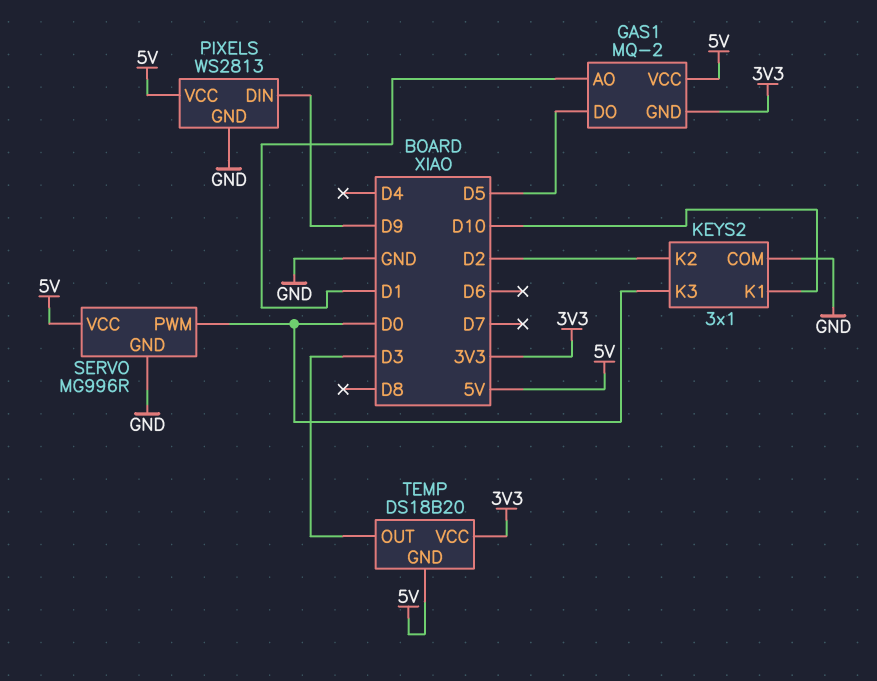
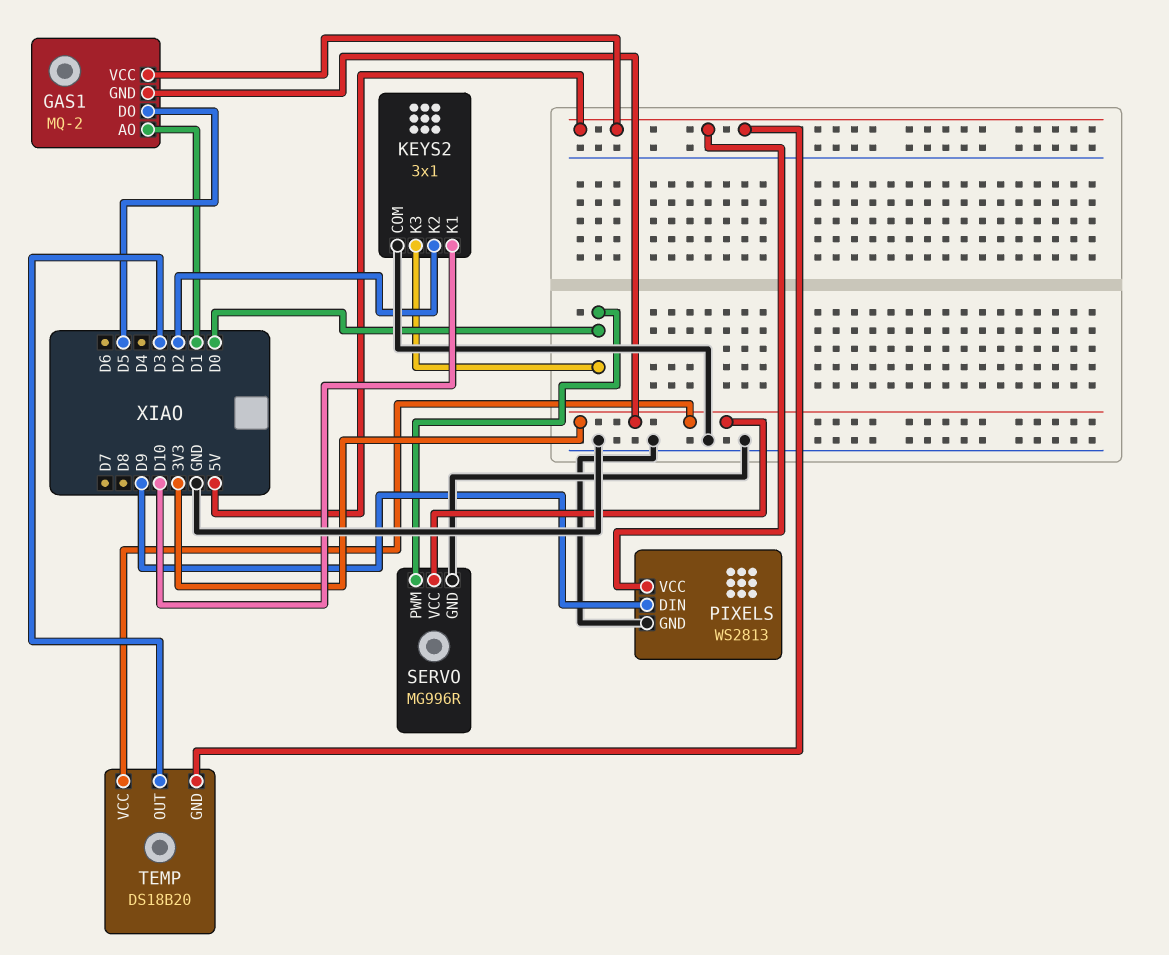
SERVO pin VCC: 5V -> 3V3

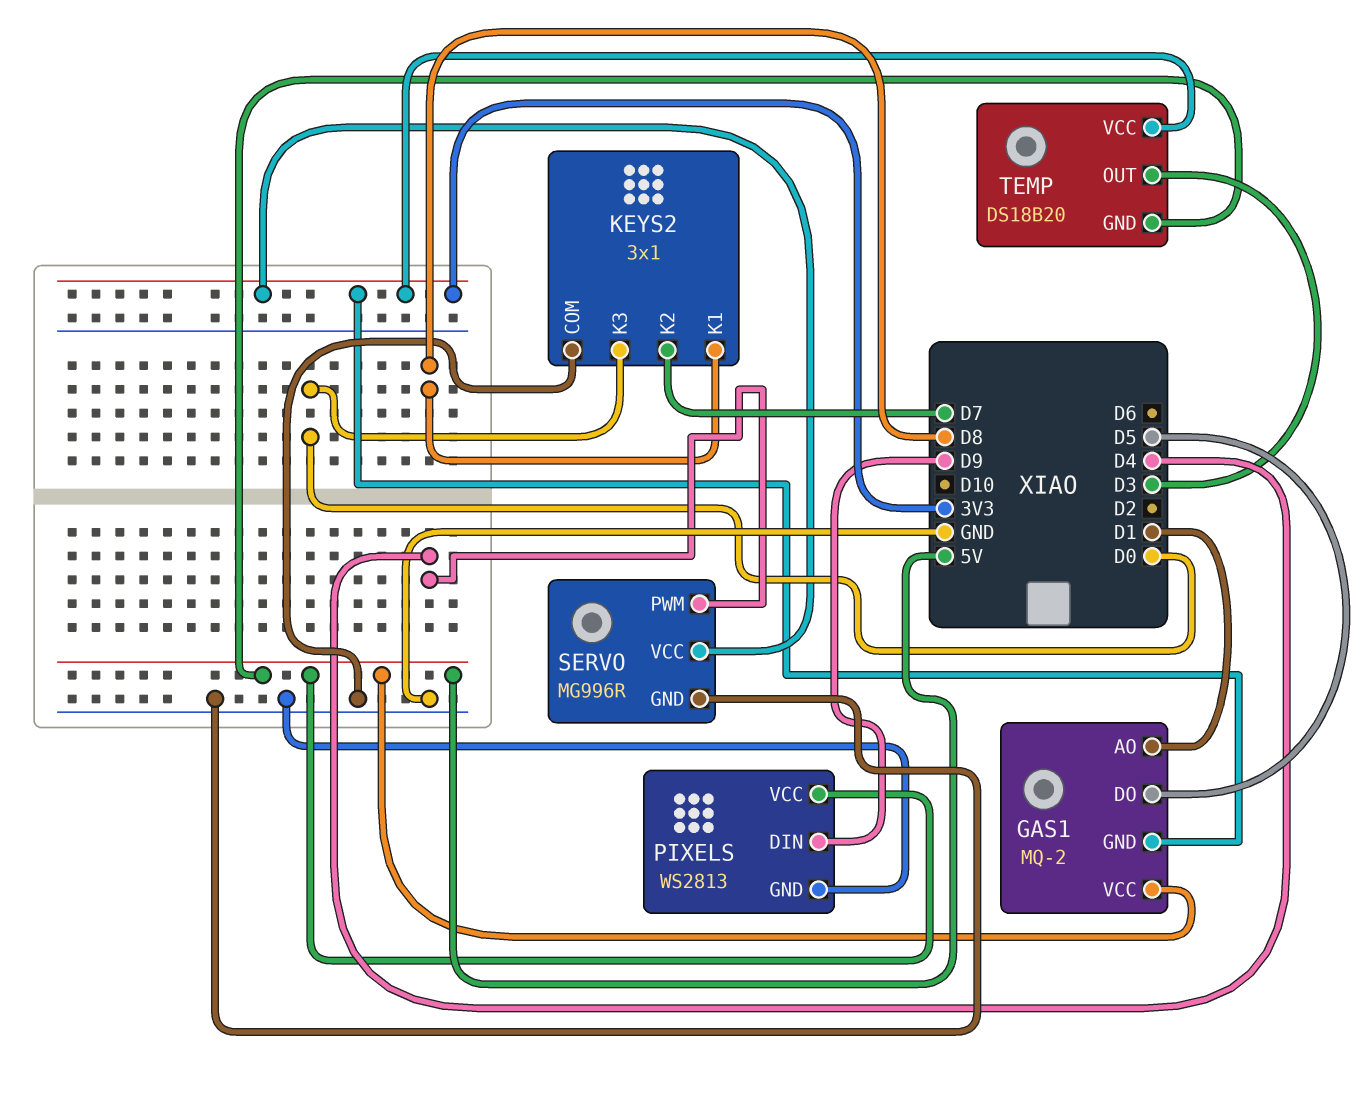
KEYS2 pin K1: D10 -> D8
KEYS2 pin K2: D2 -> D7
SERVO pin PWM: D0 -> D4

